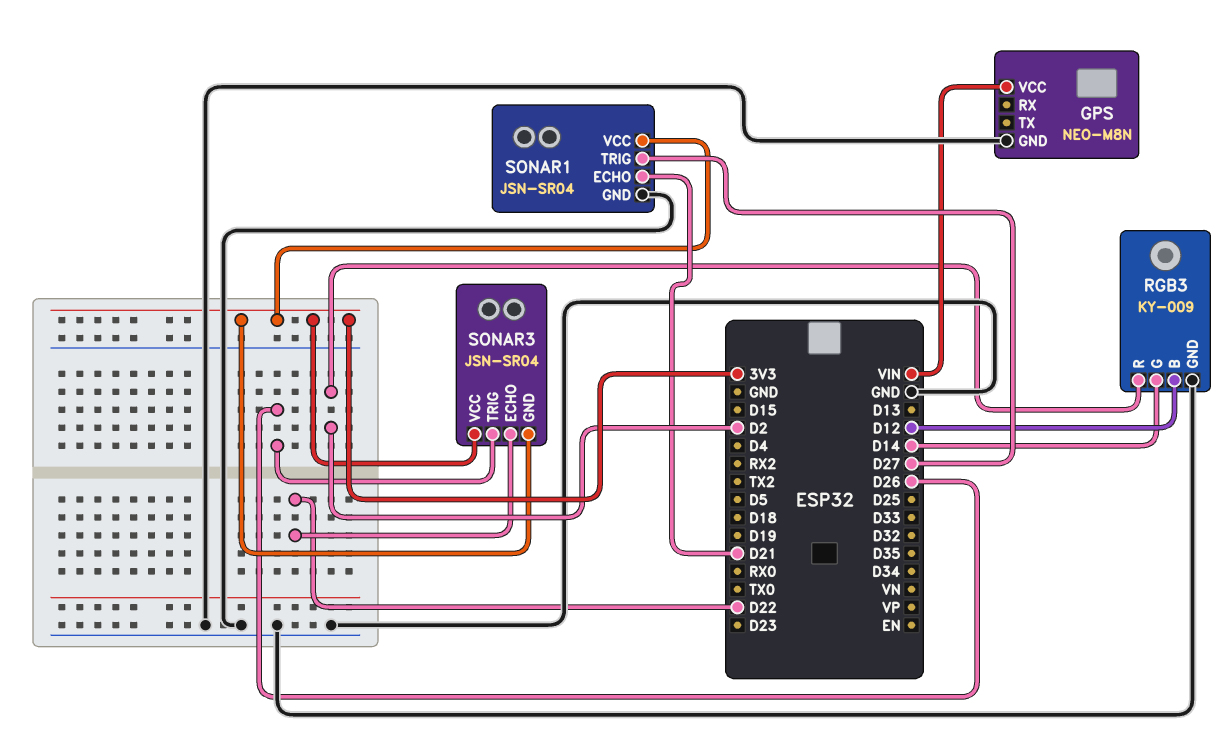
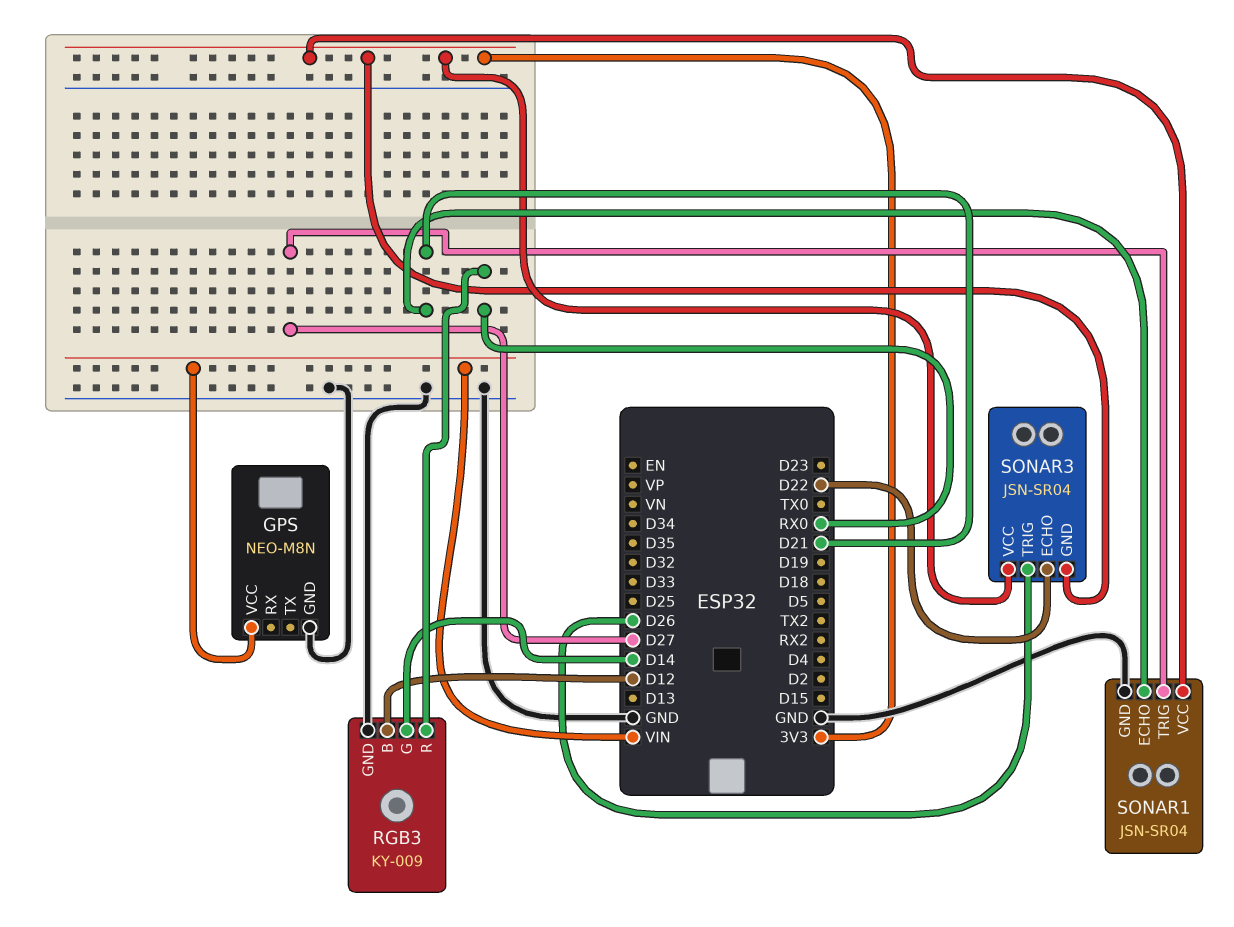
RGB3 pin R: D2 -> RX0

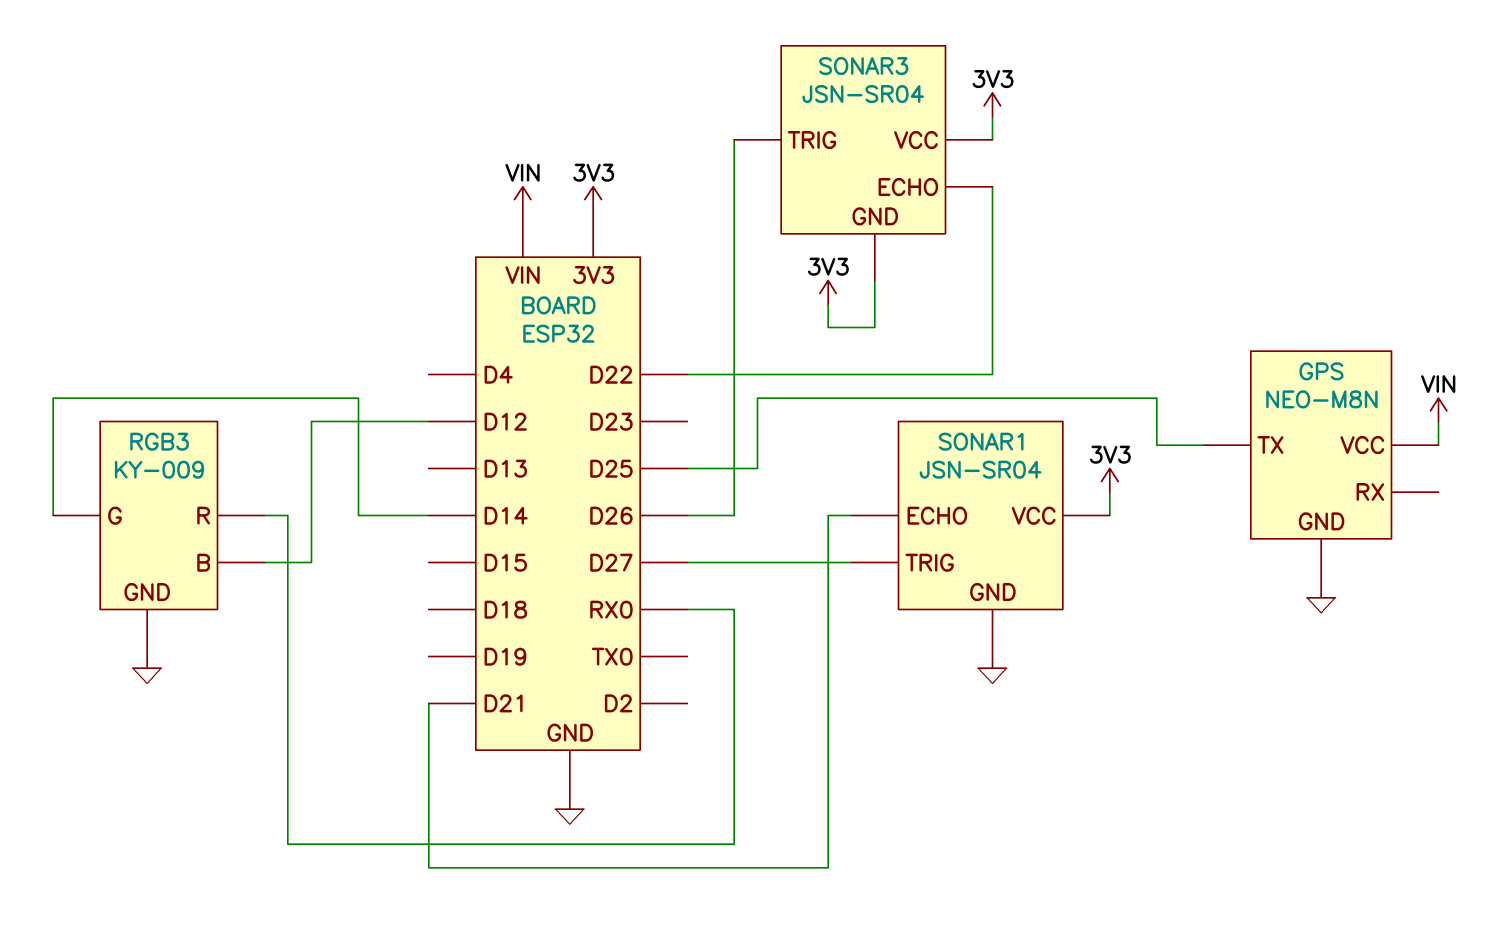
GPS pin TX: none -> D25

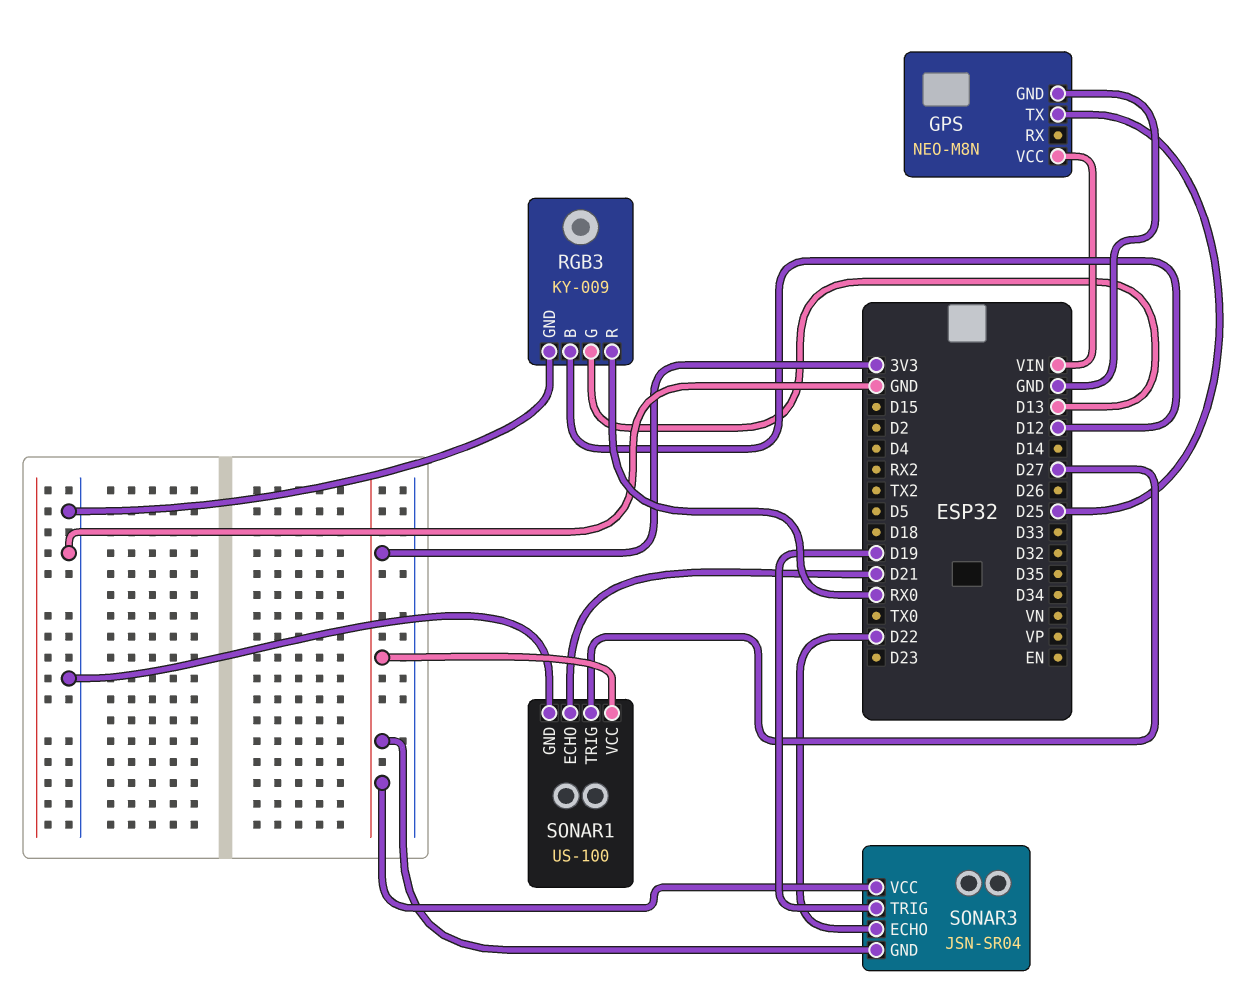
RGB3 pin G: D14 -> D13
SONAR1: JSN-SR04 -> US-100
SONAR3 pin TRIG: D26 -> D19

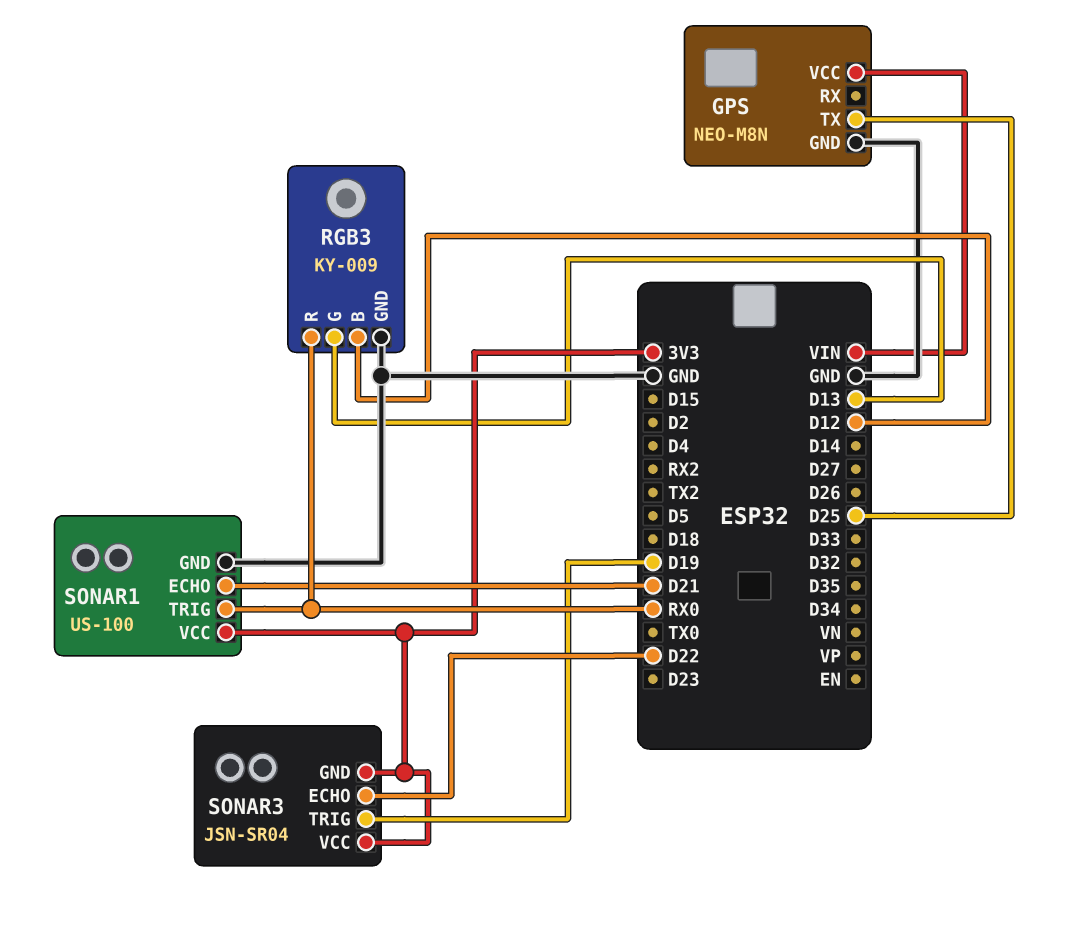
SONAR1 pin TRIG: D27 -> RX0

